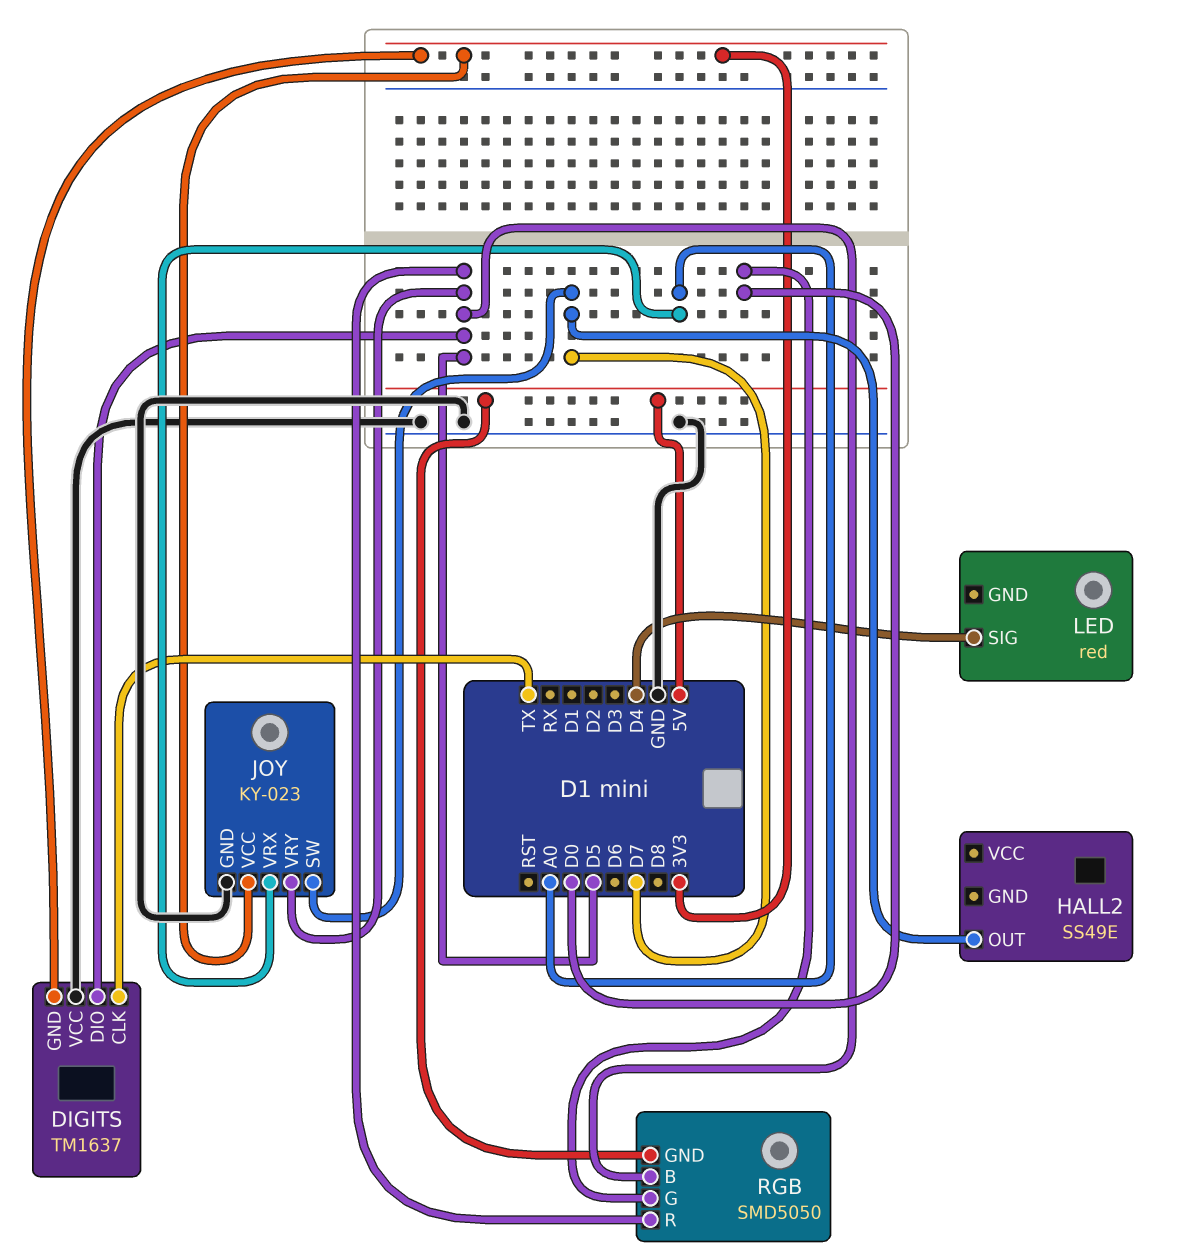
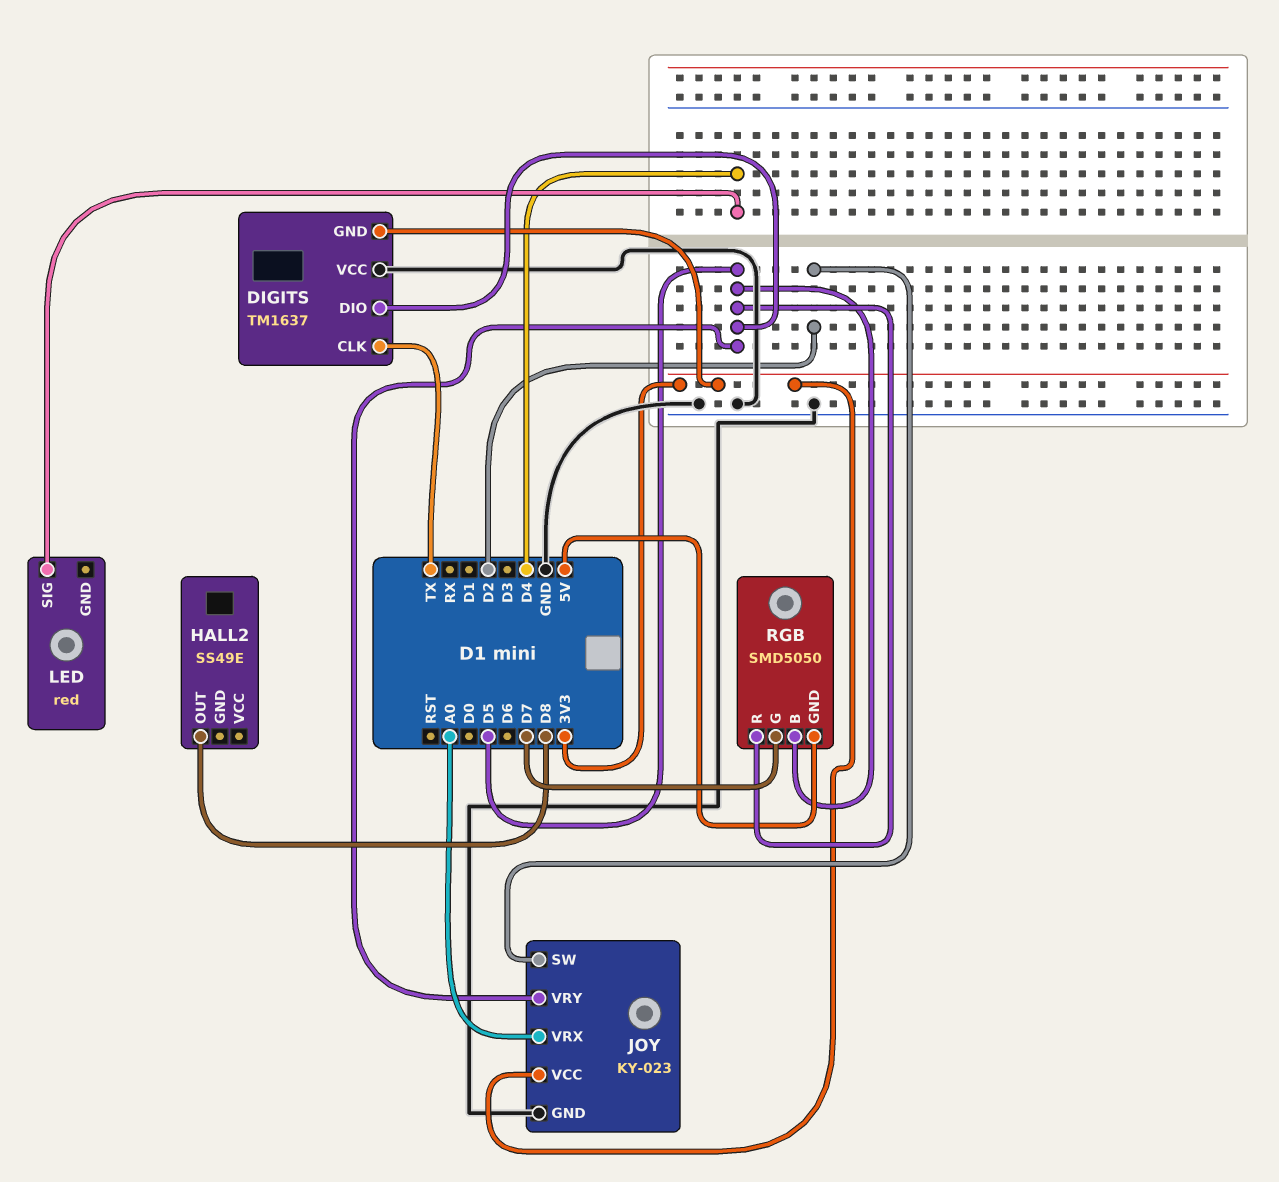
HALL2 pin OUT: D7 -> D8
JOY pin SW: D7 -> D2
RGB pin G: D0 -> D7

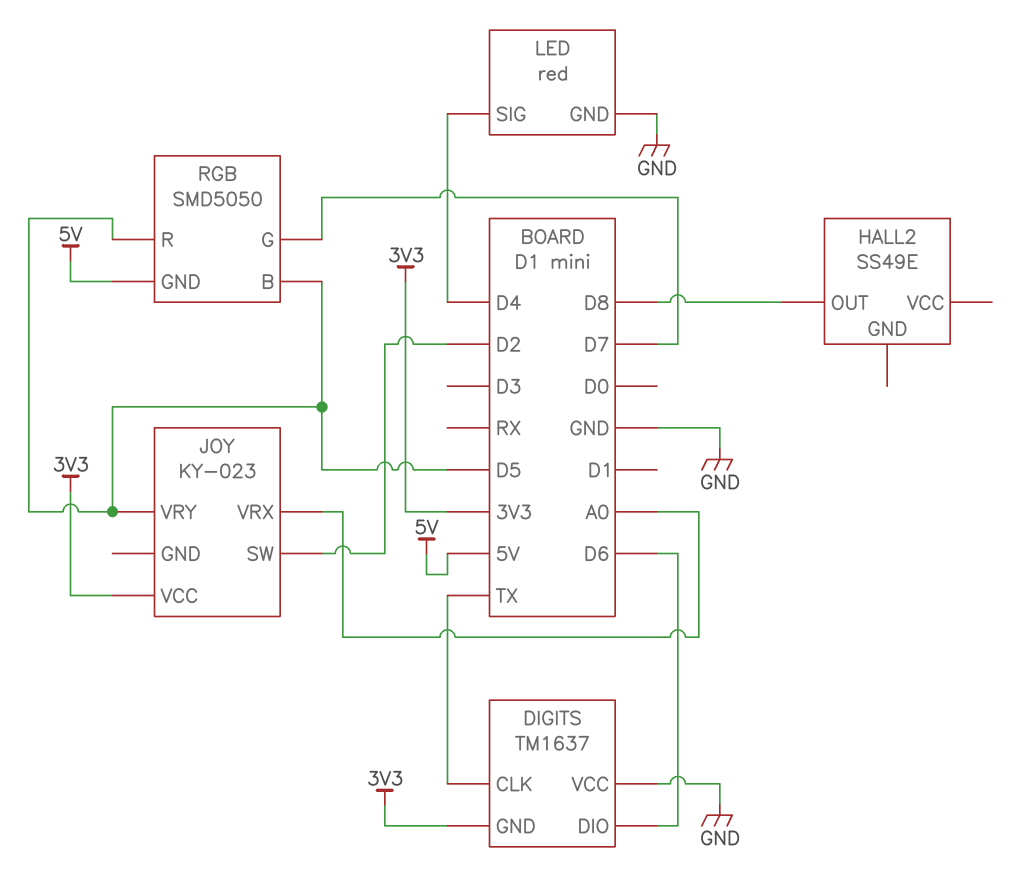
DIGITS pin DIO: D5 -> D6
JOY pin GND: GND -> none
LED pin GND: none -> GND

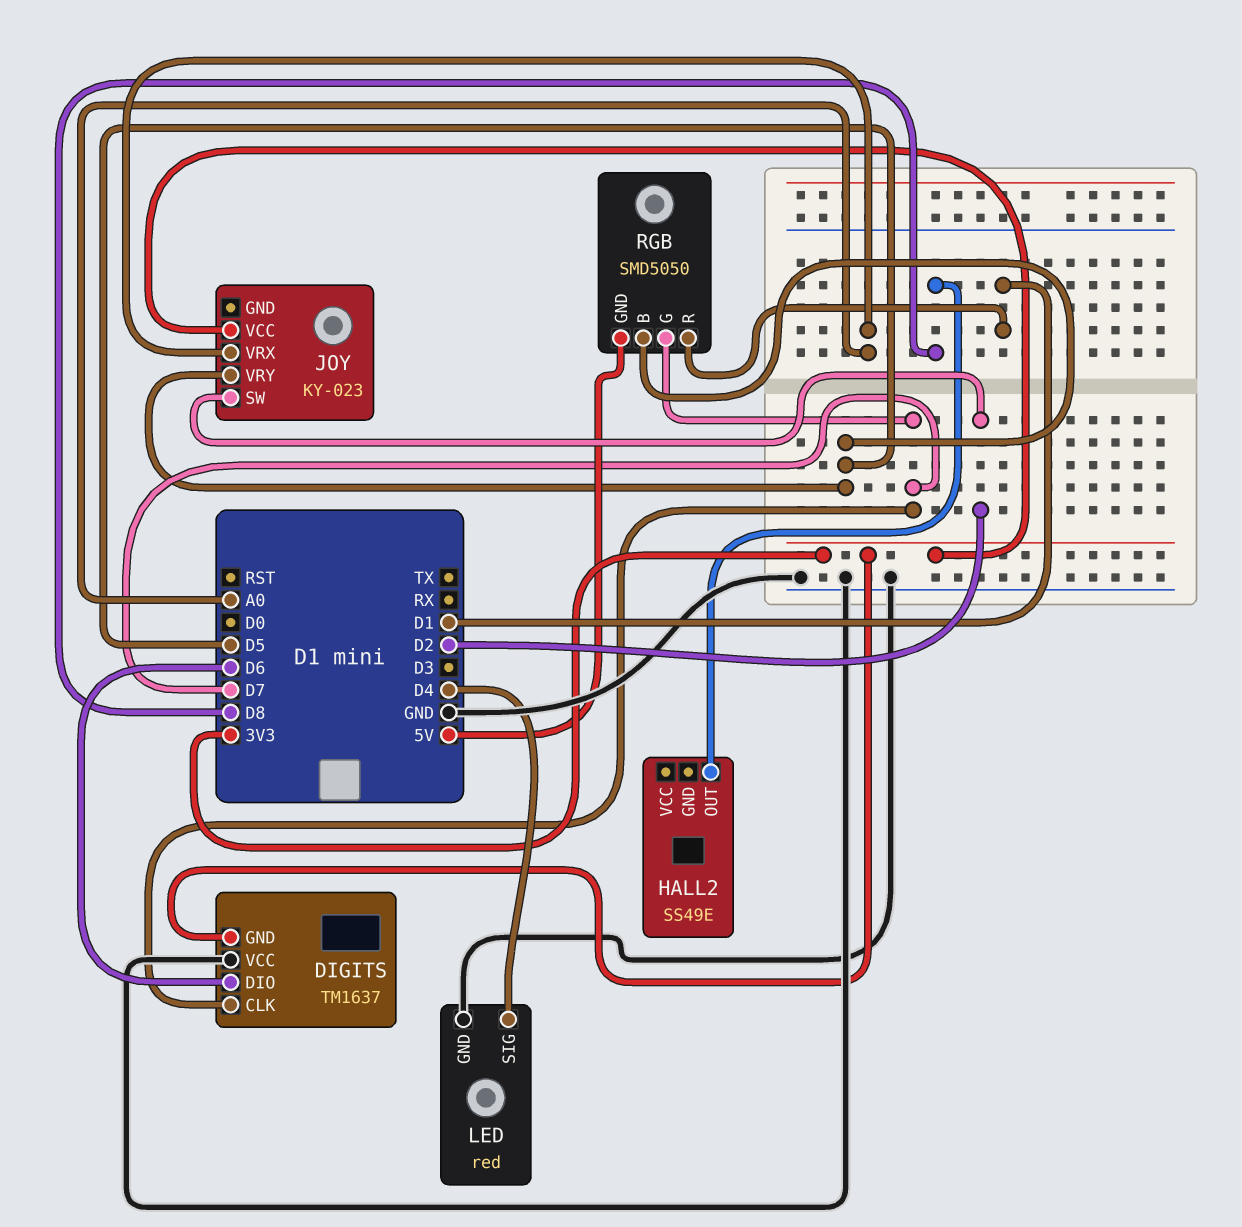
DIGITS pin CLK: TX -> D7
RGB pin R: D5 -> D1

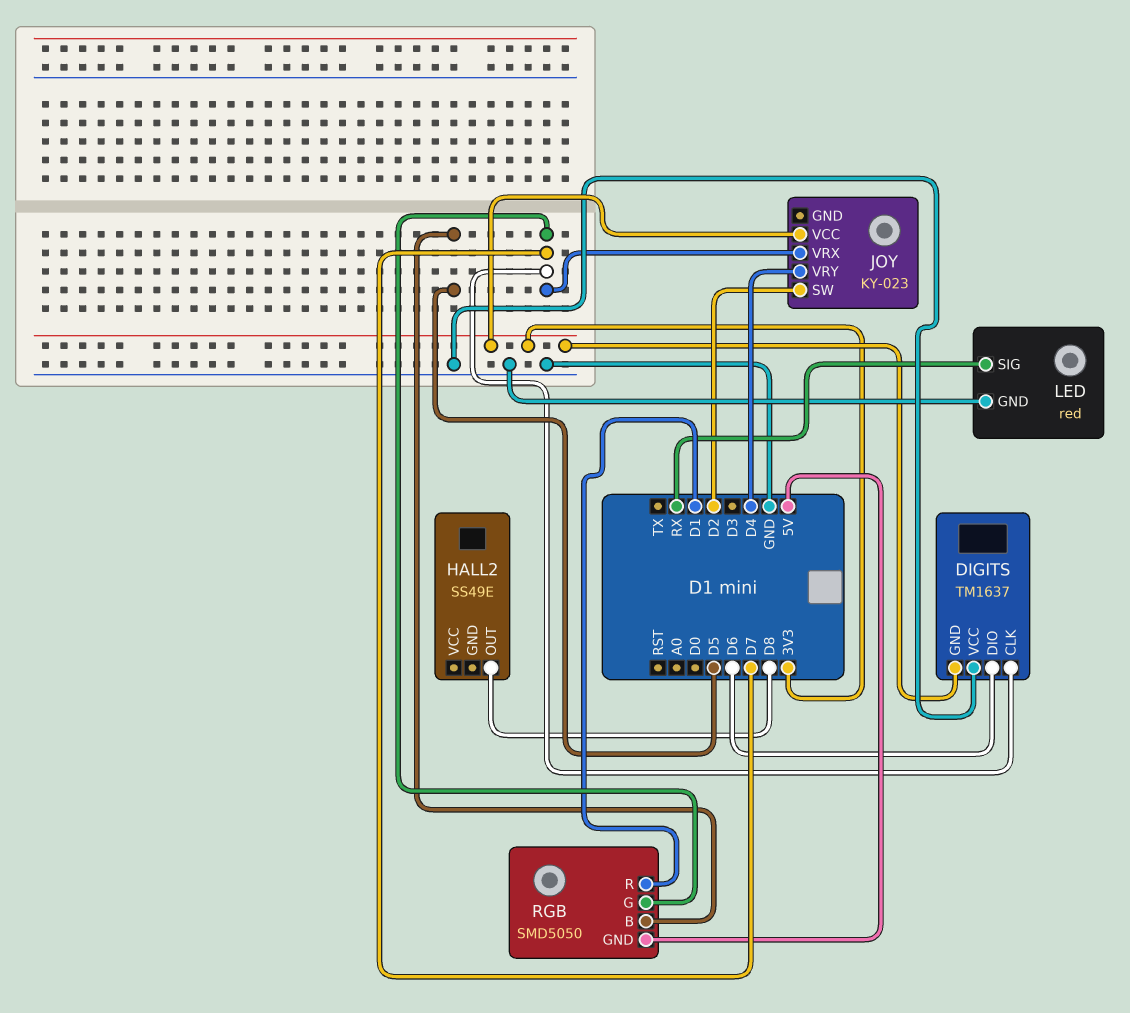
JOY pin VRX: A0 -> D7
JOY pin VRY: D5 -> D4
LED pin SIG: D4 -> RX

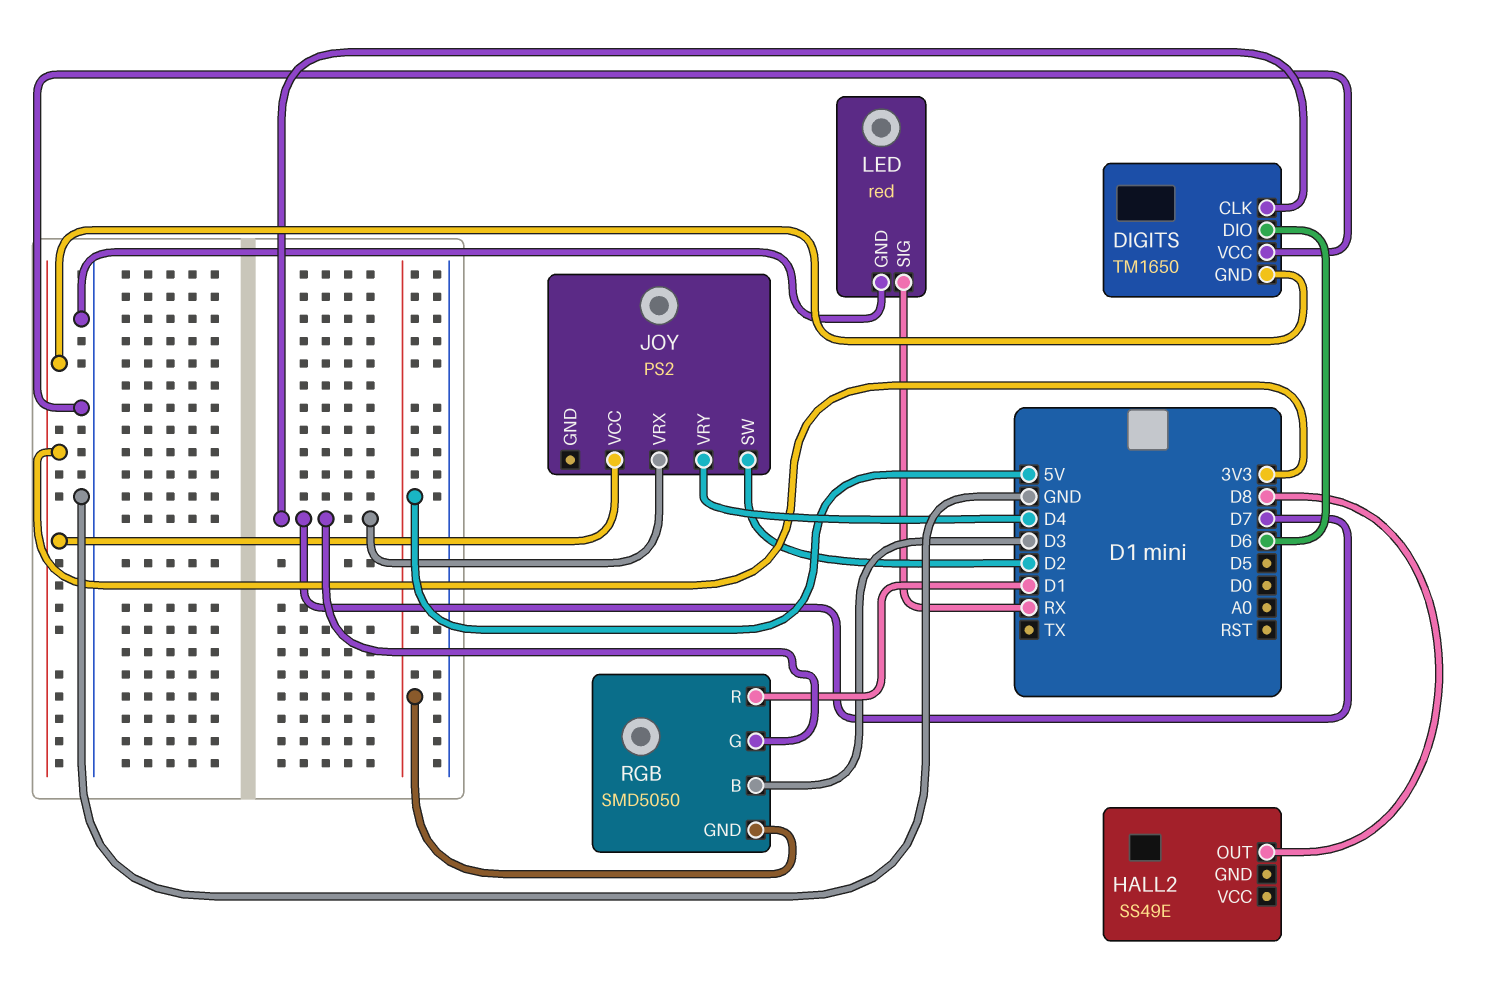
DIGITS: TM1637 -> TM1650
JOY: KY-023 -> PS2
RGB pin B: D5 -> D3

